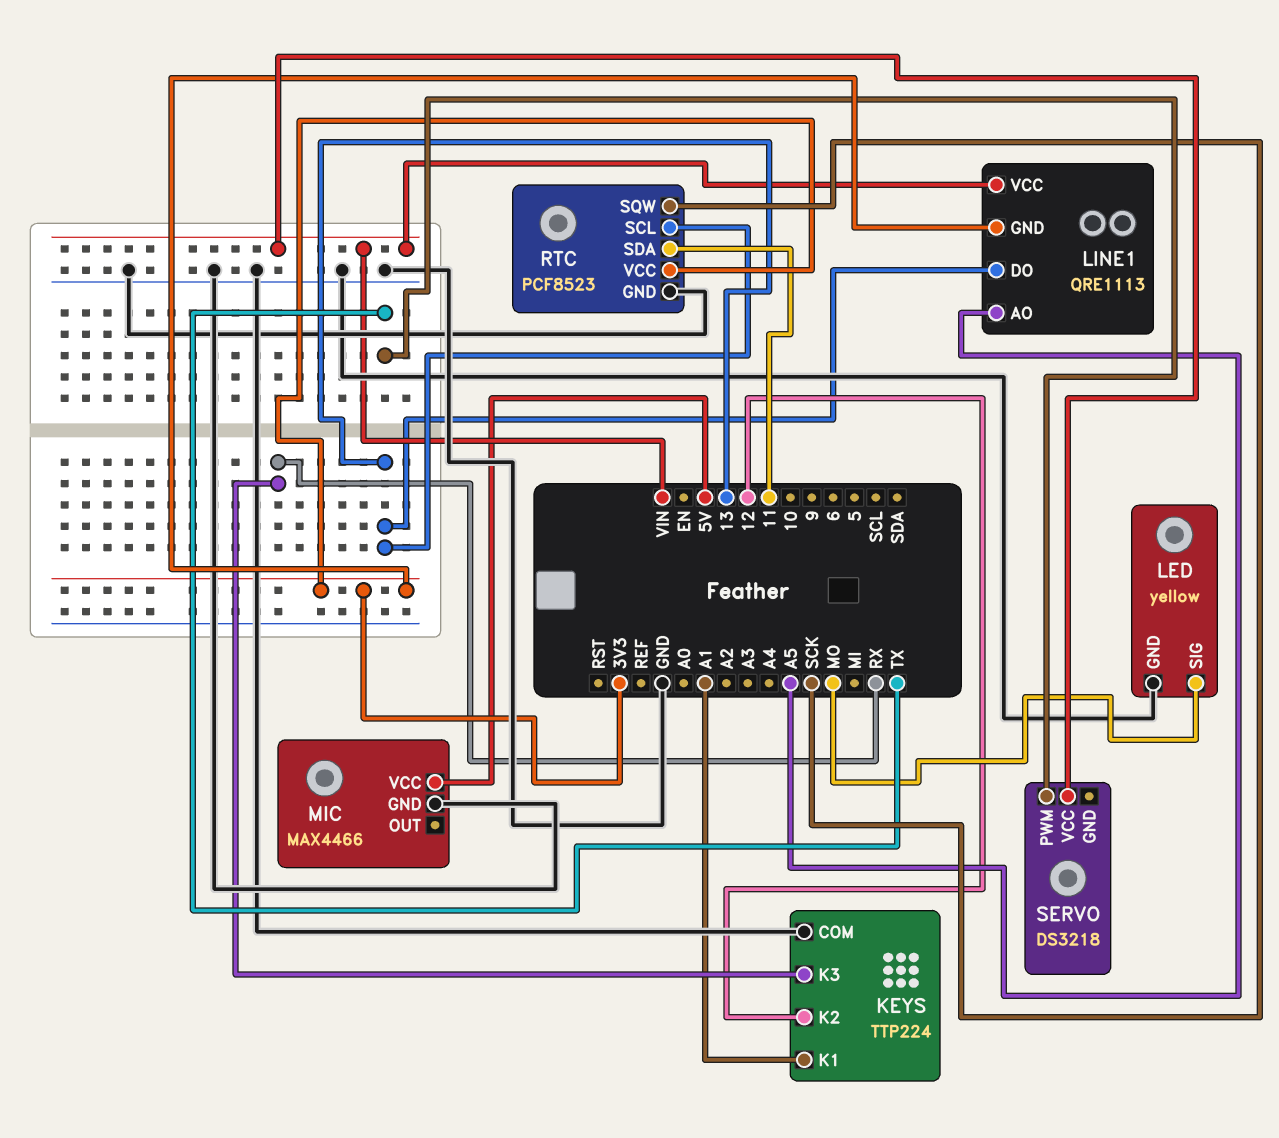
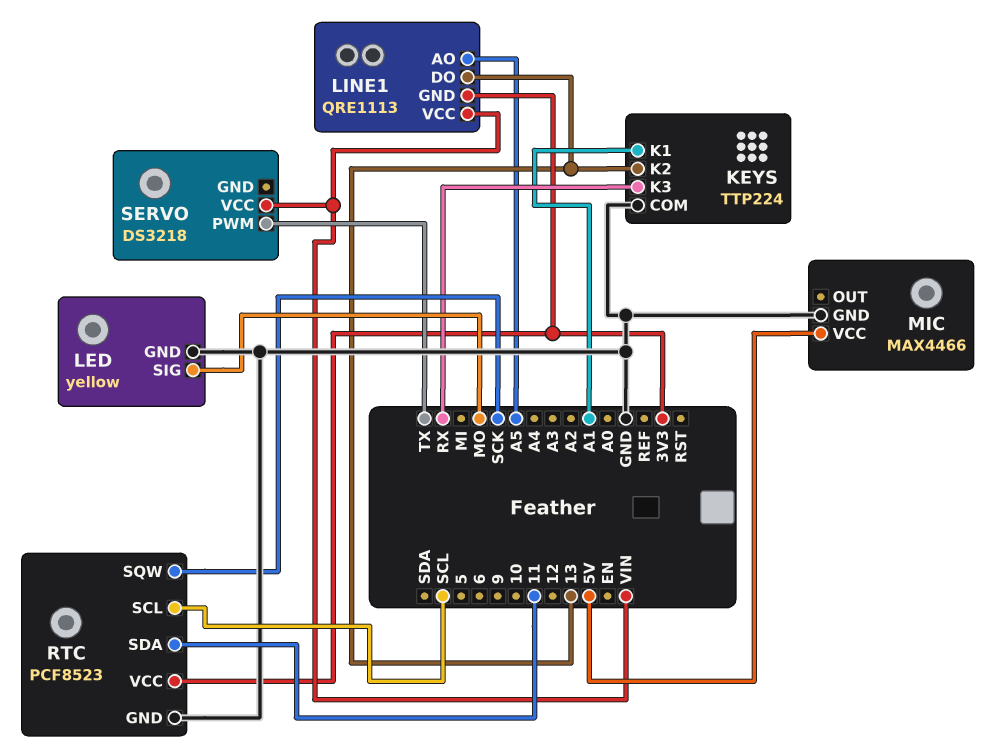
KEYS pin K2: 12 -> 13
RTC pin SCL: 13 -> SCL

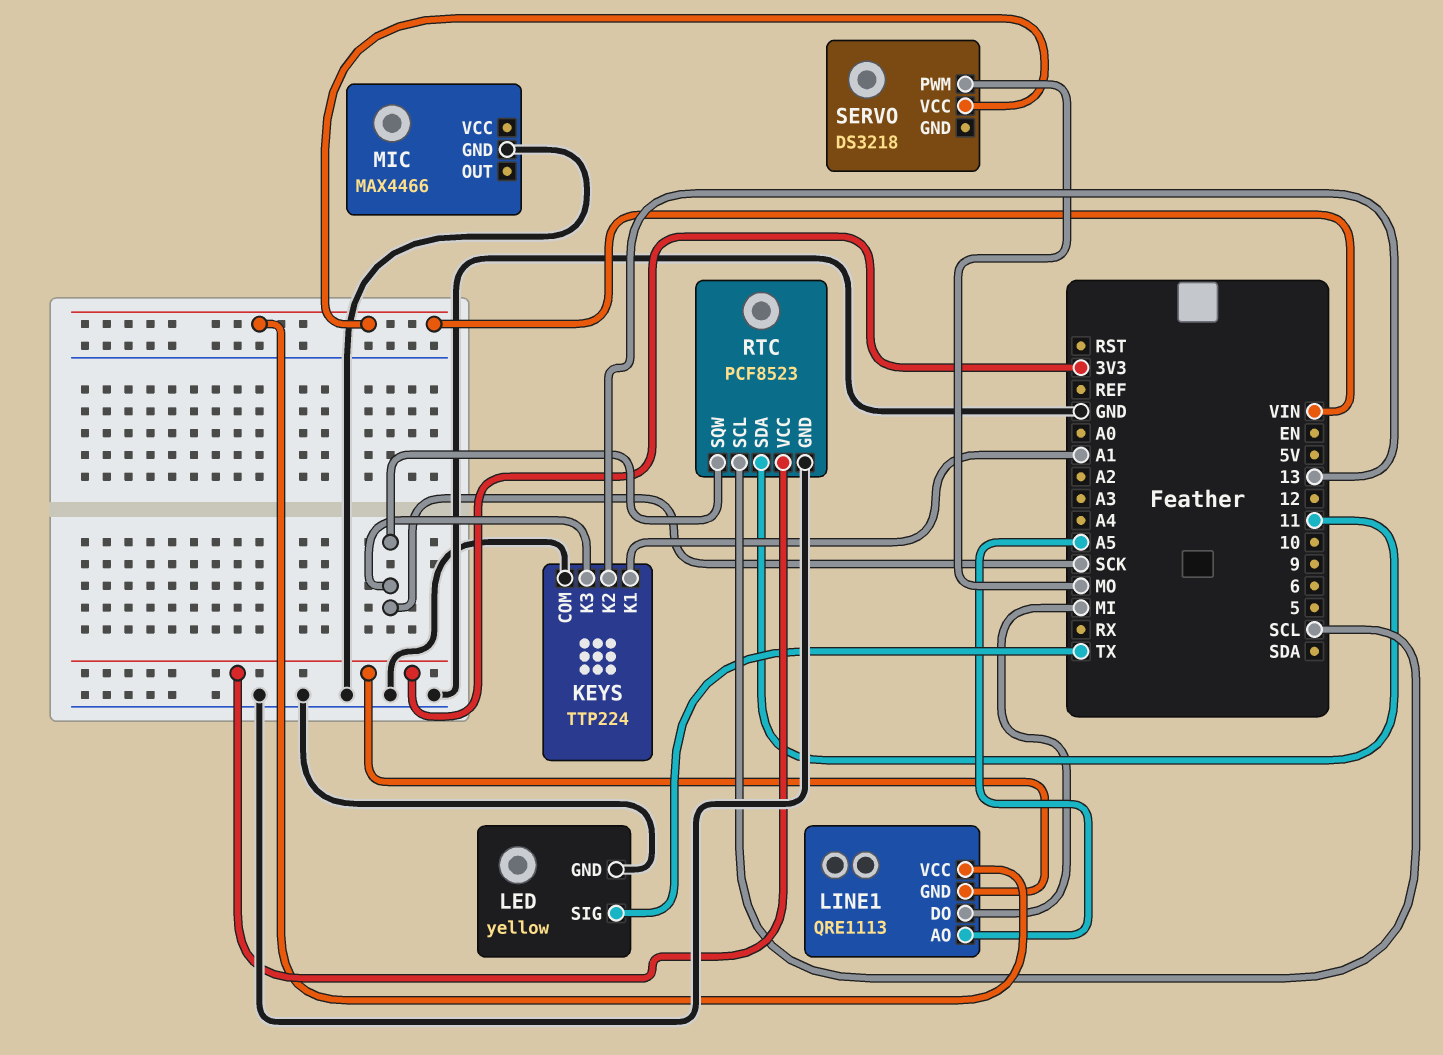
KEYS pin K3: RX -> SCK
LED pin SIG: MO -> TX
LINE1 pin DO: 13 -> MI
MIC pin VCC: 5V -> none
SERVO pin PWM: TX -> MO

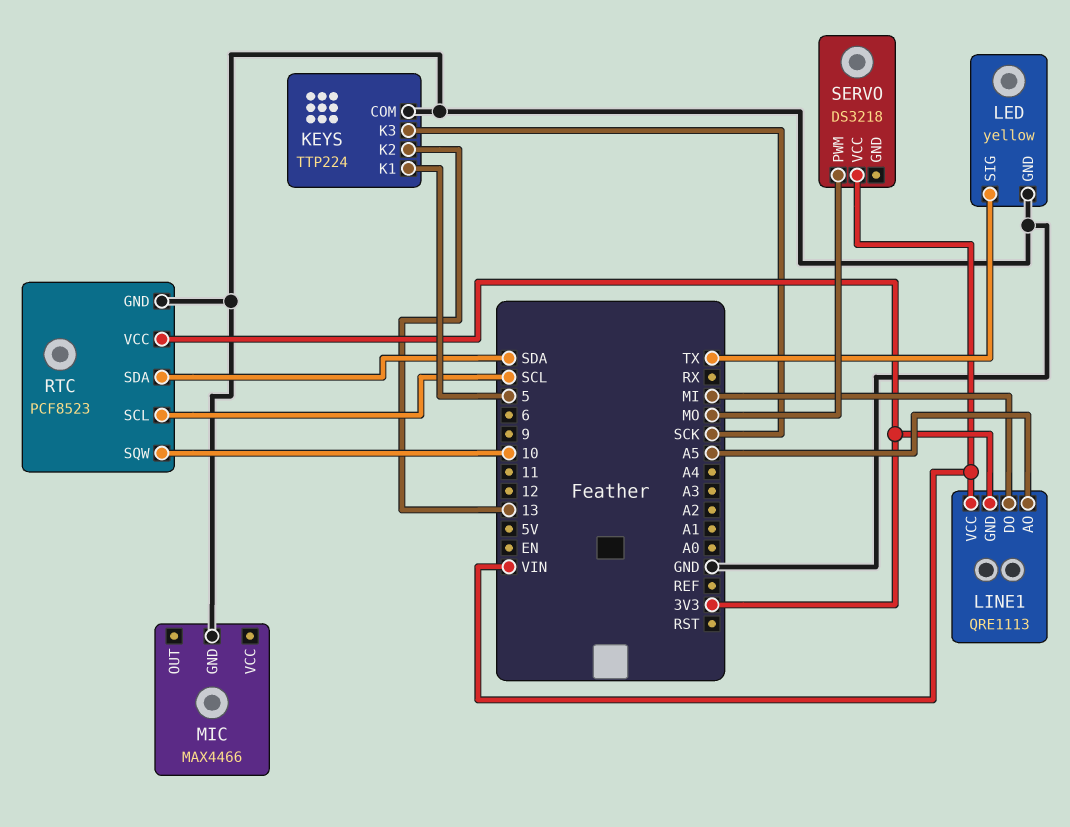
KEYS pin K1: A1 -> 5
RTC pin SDA: 11 -> SDA
RTC pin SQW: SCK -> 10

